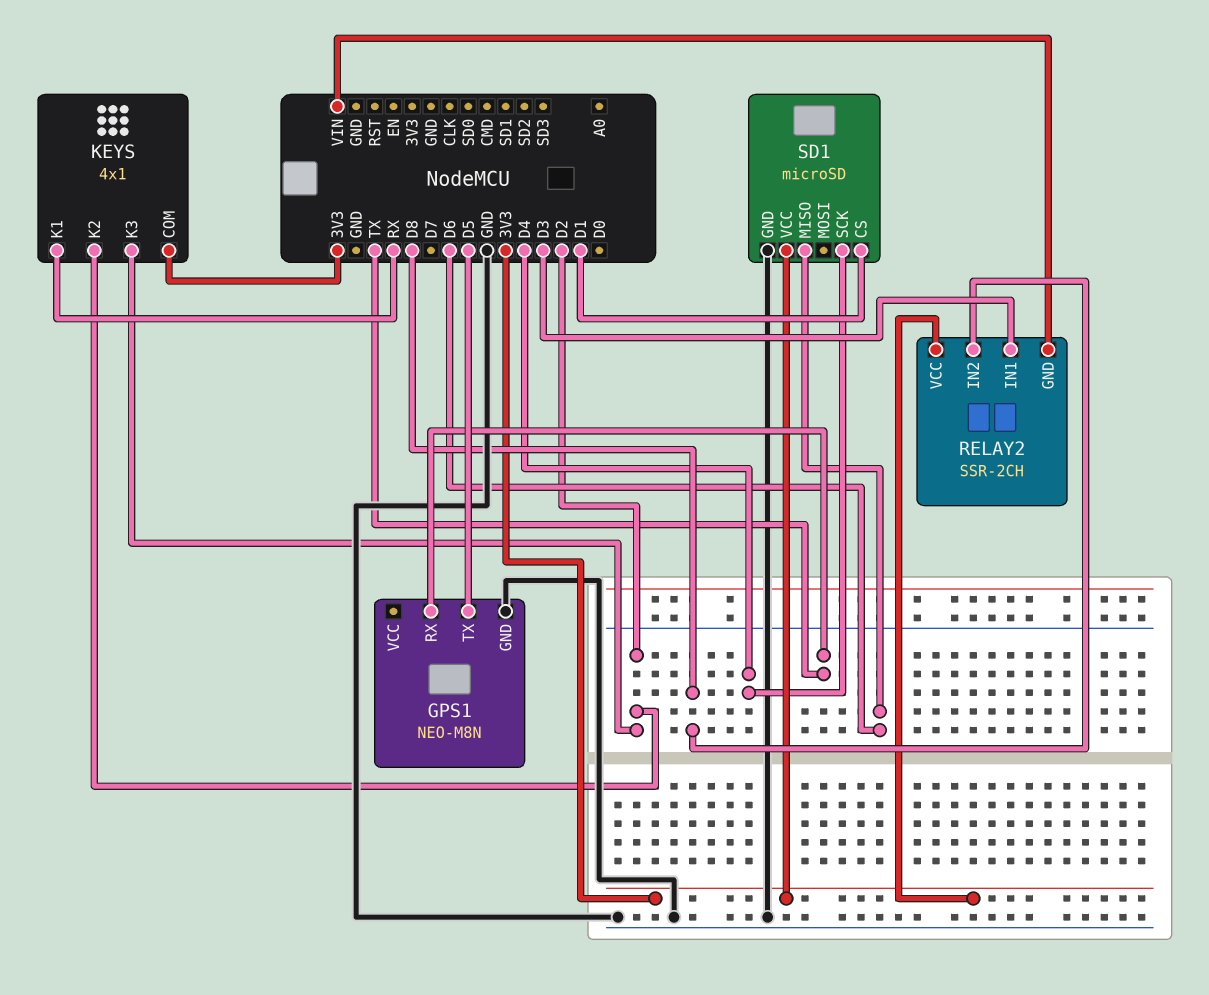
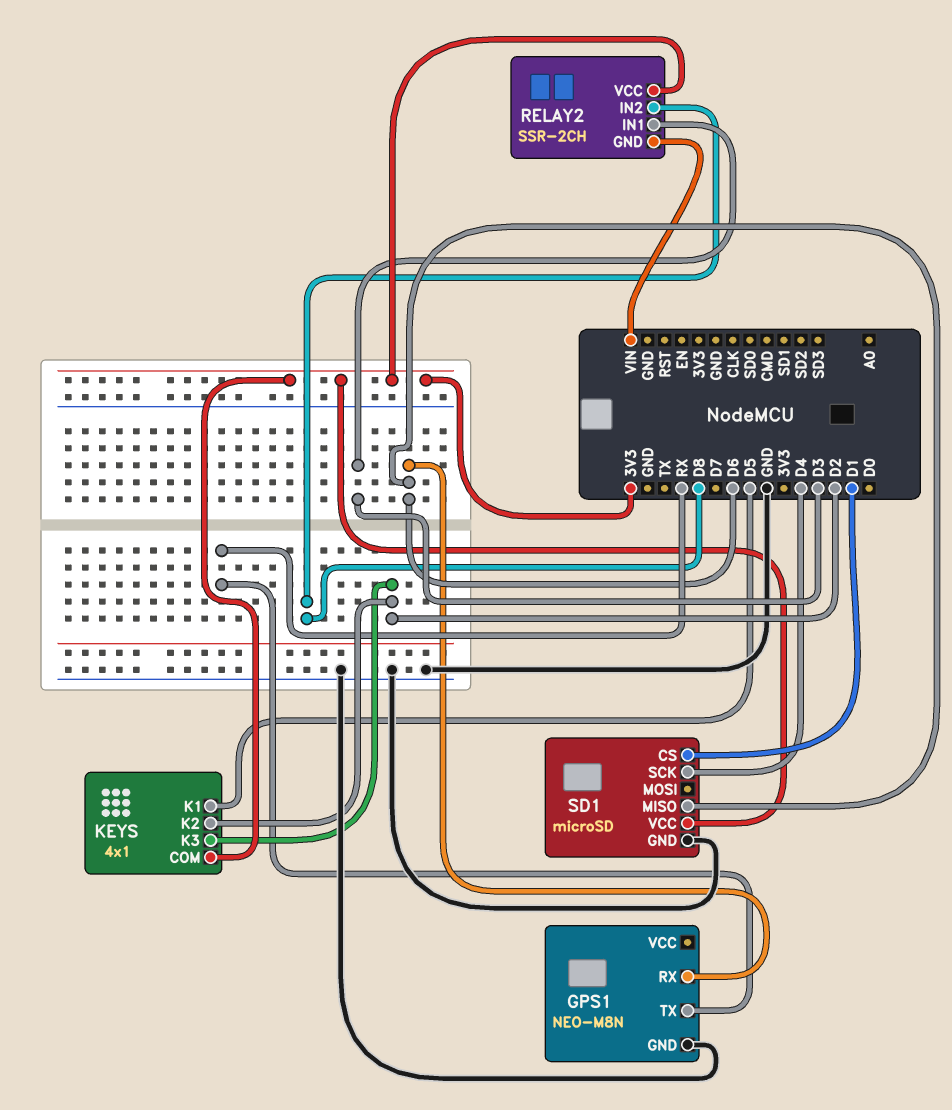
GPS1 pin RX: TX -> D6
GPS1 pin TX: D5 -> RX
KEYS pin K1: RX -> D5

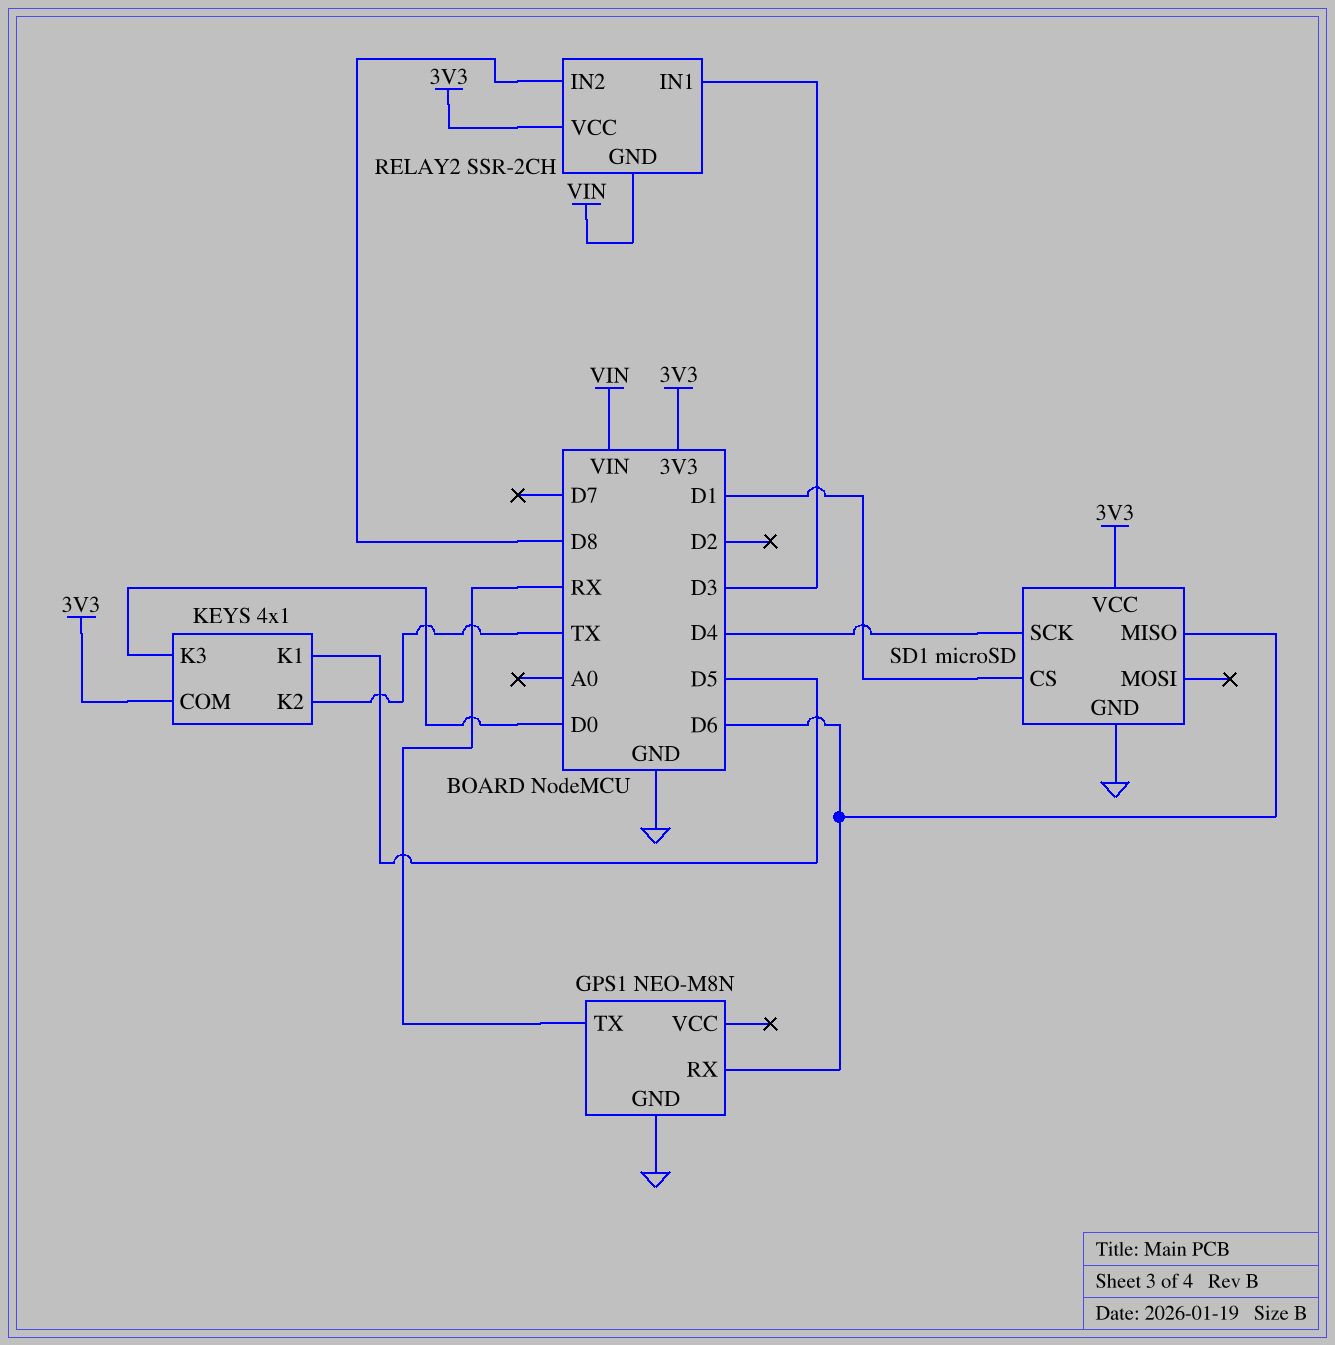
KEYS pin K2: D2 -> TX
KEYS pin K3: D2 -> D0

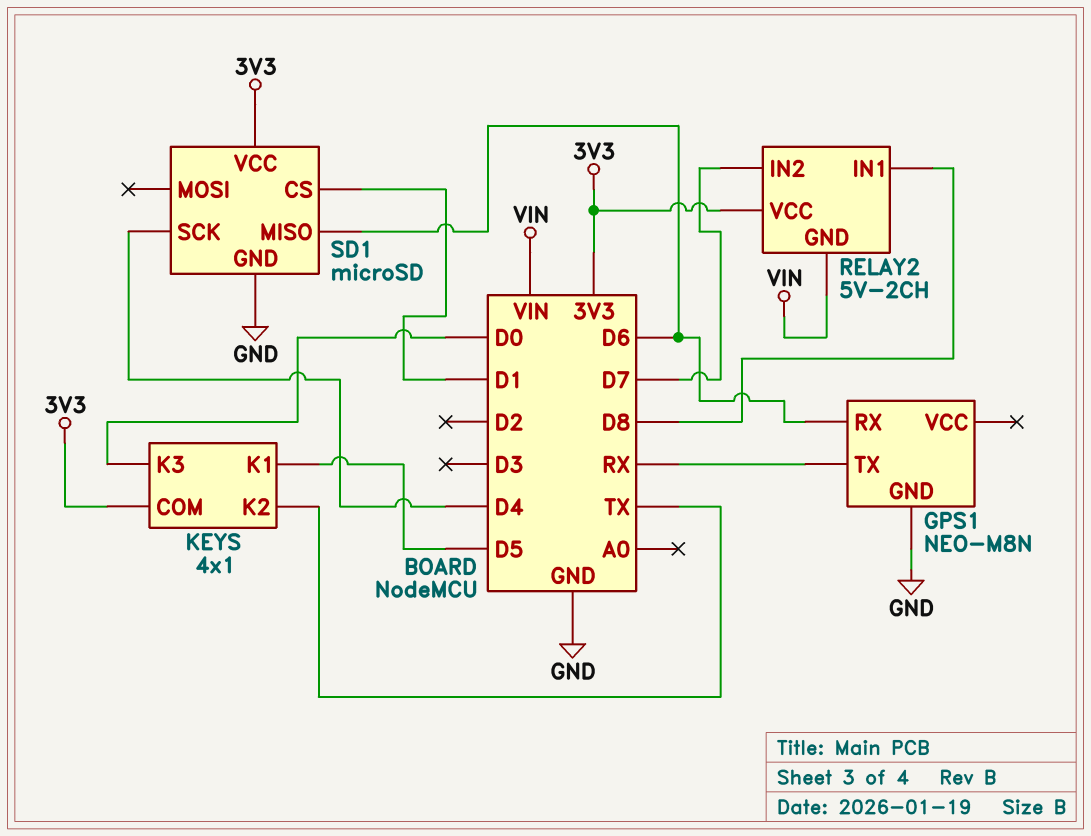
RELAY2: SSR-2CH -> 5V-2CH
RELAY2 pin IN1: D3 -> D8
RELAY2 pin IN2: D8 -> D7

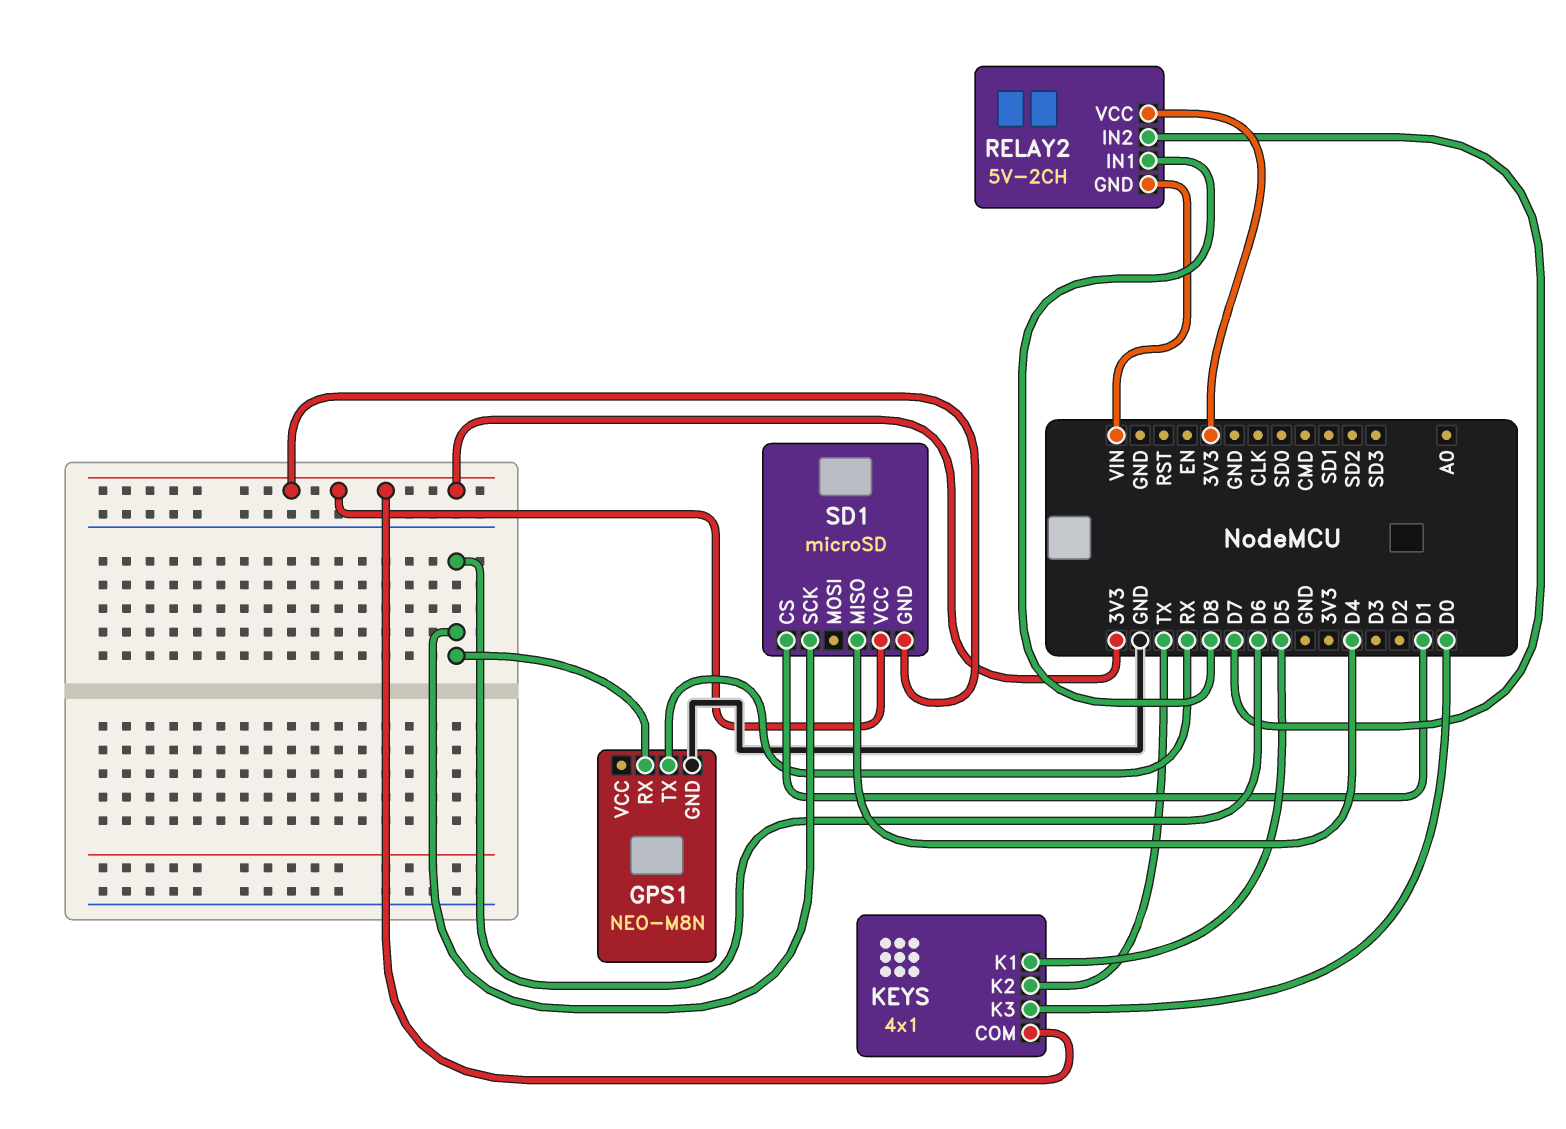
SD1 pin GND: GND -> 3V3
SD1 pin MISO: D6 -> D4
SD1 pin SCK: D4 -> D6

